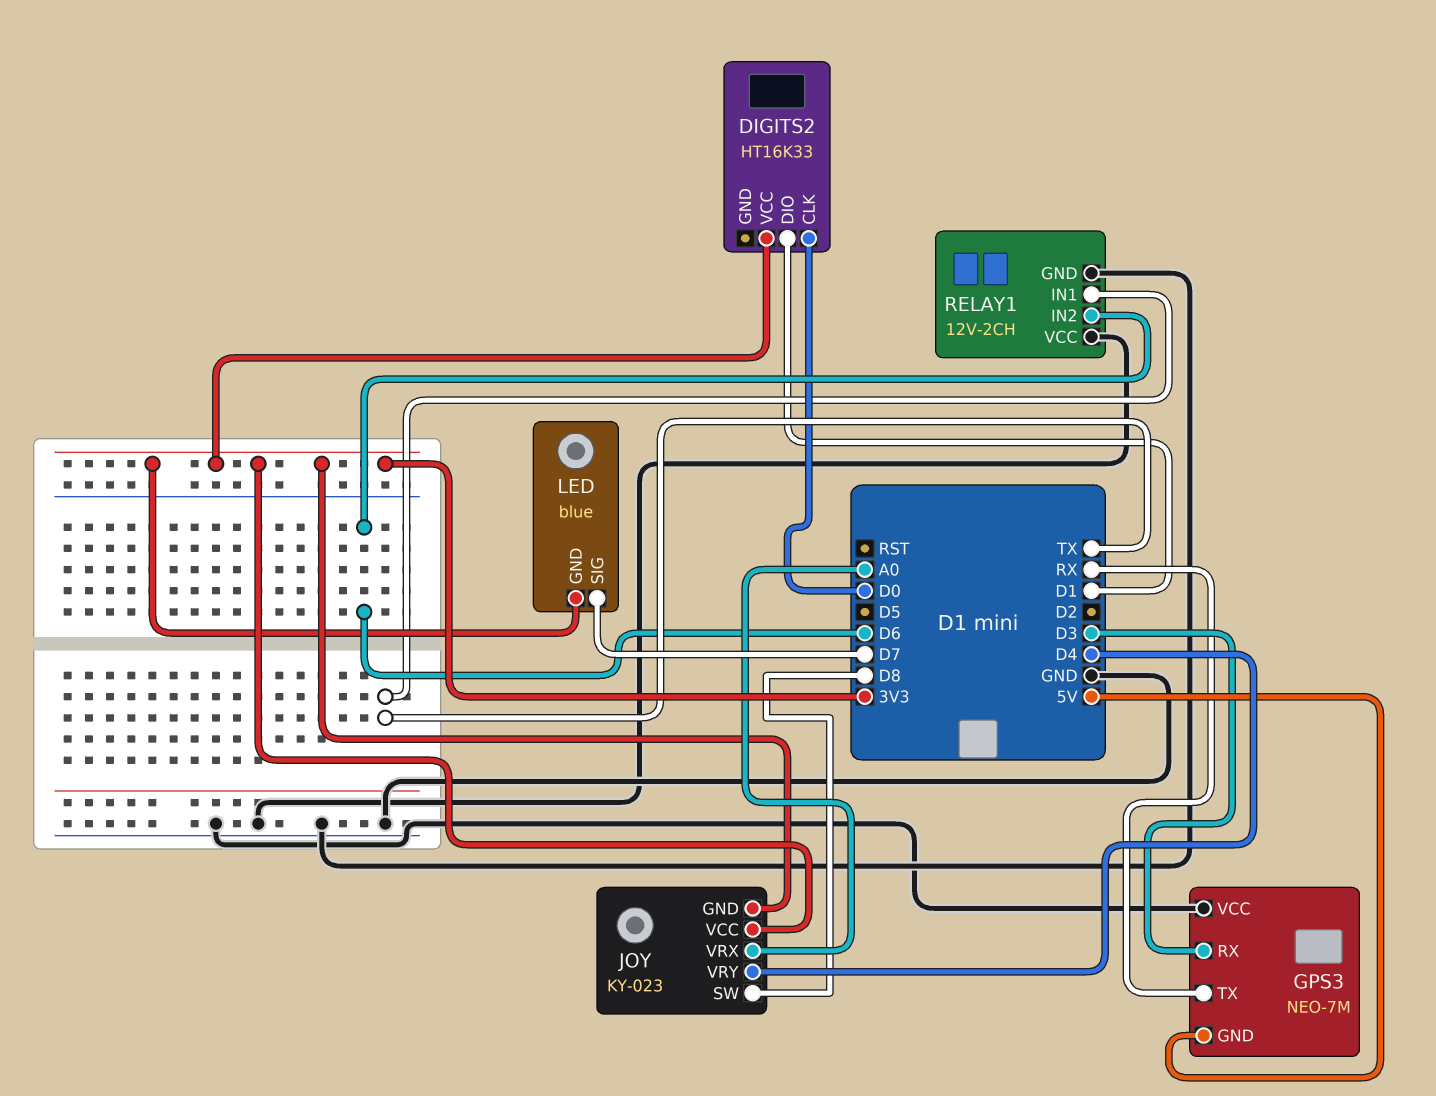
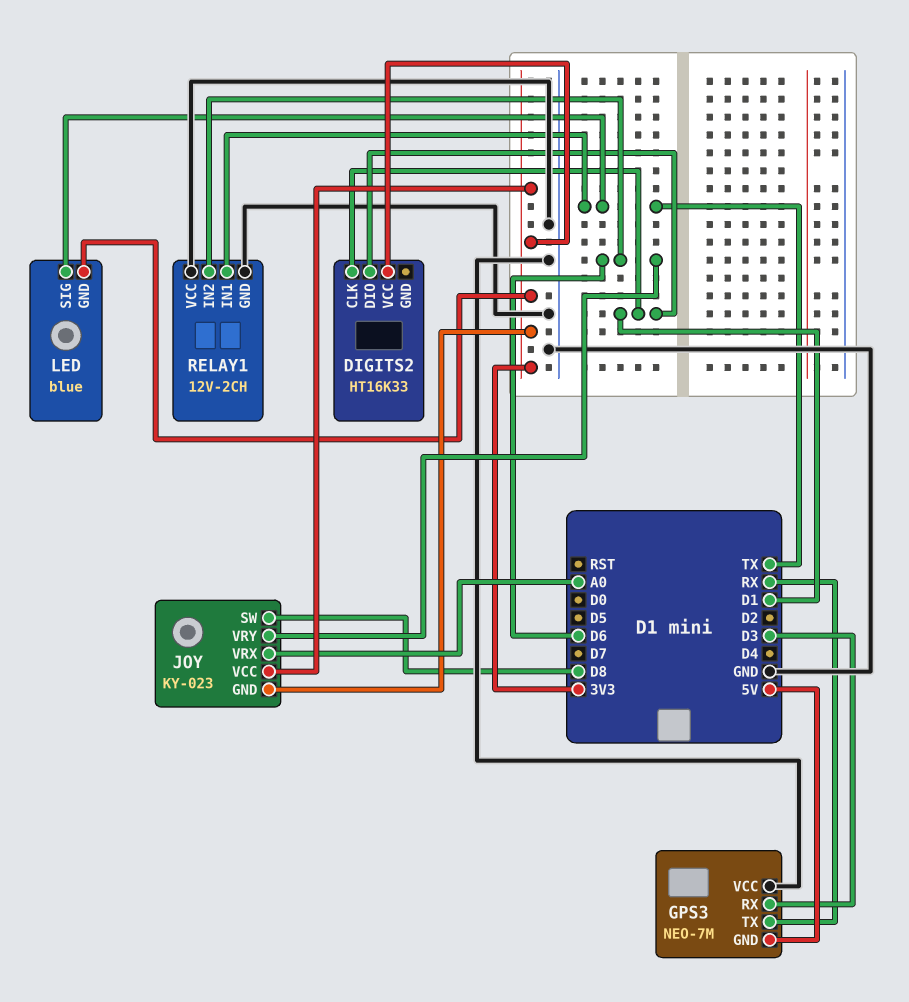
DIGITS2 pin CLK: D0 -> D1
JOY pin VRY: D4 -> D6
LED pin SIG: D7 -> TX

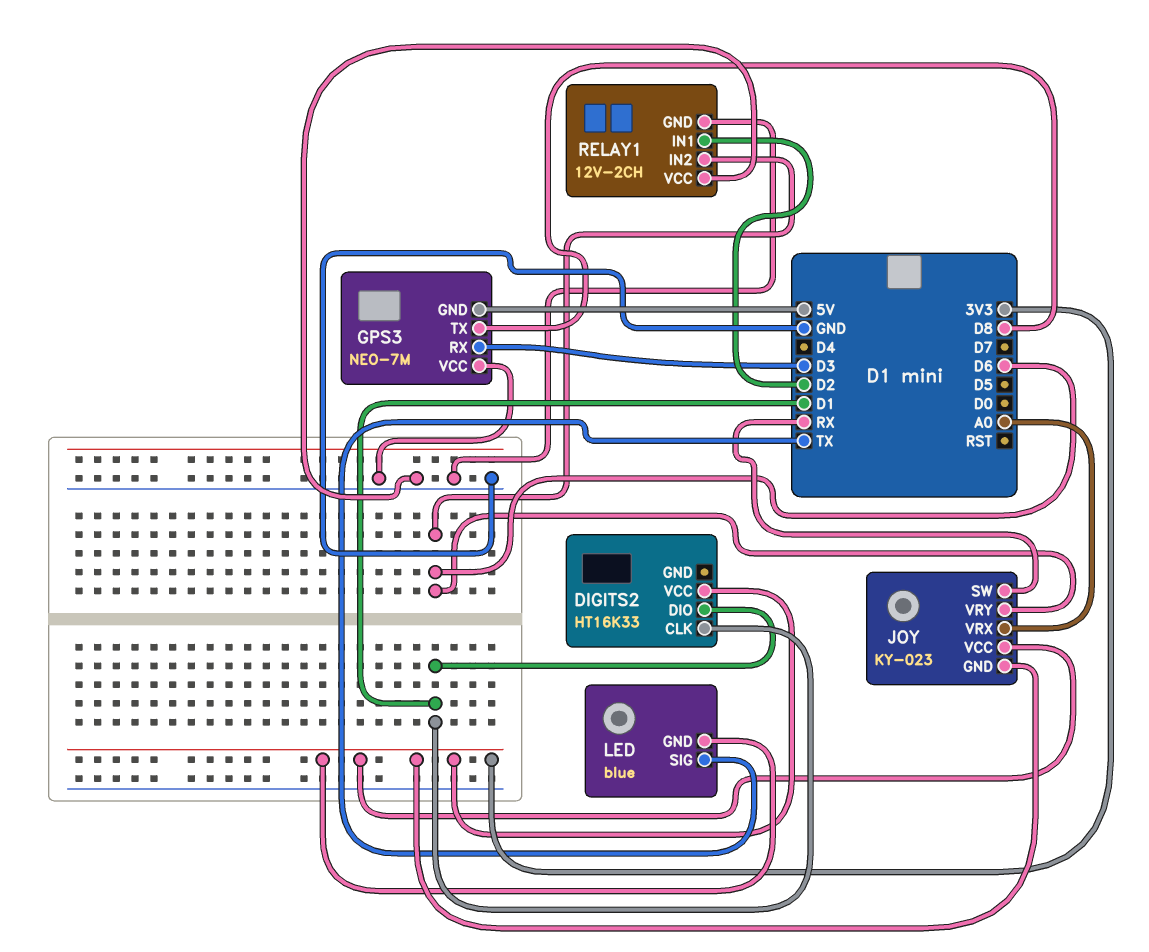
GPS3 pin TX: RX -> D8
JOY pin SW: D8 -> RX
RELAY1 pin IN1: TX -> D2

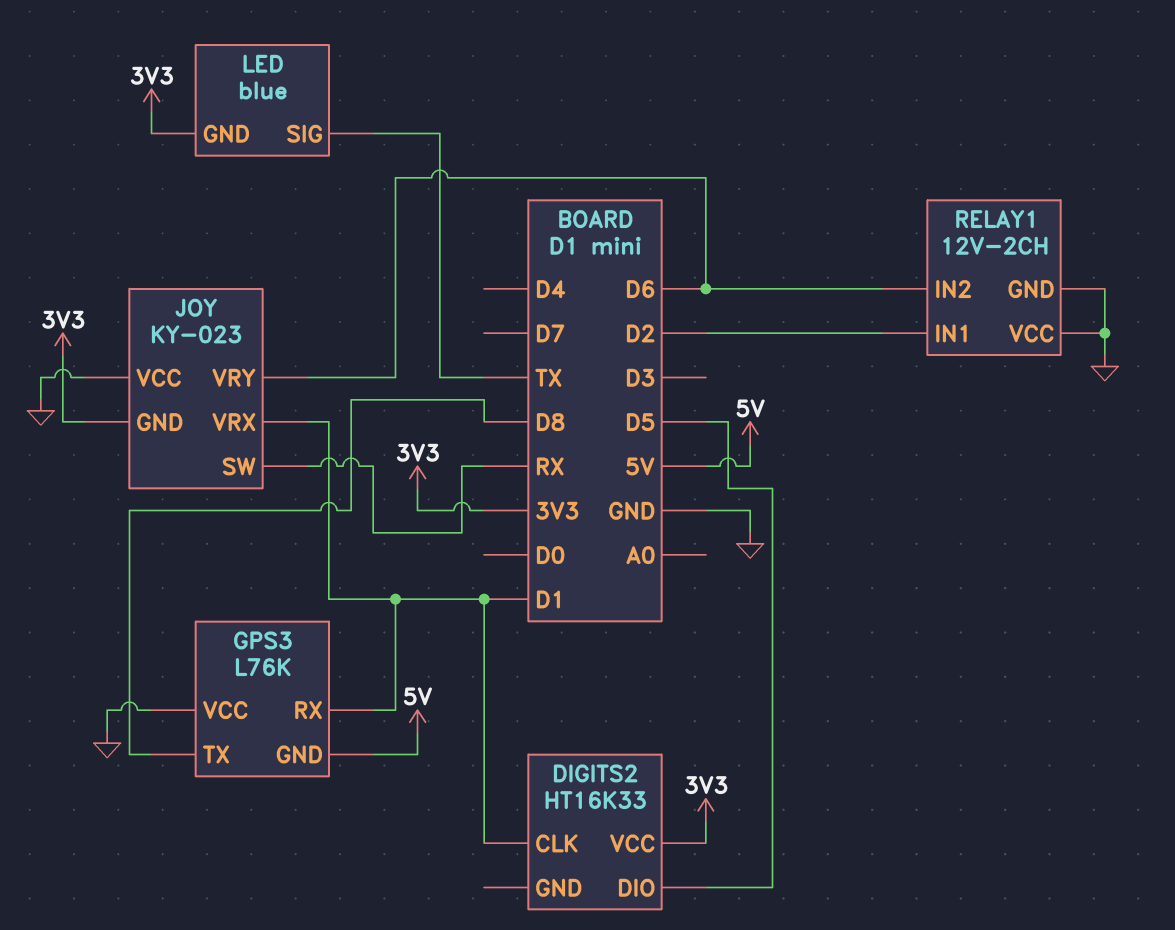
DIGITS2 pin DIO: D1 -> D5
GPS3: NEO-7M -> L76K
GPS3 pin RX: D3 -> D1
JOY pin VCC: 3V3 -> GND
JOY pin VRX: A0 -> D1

